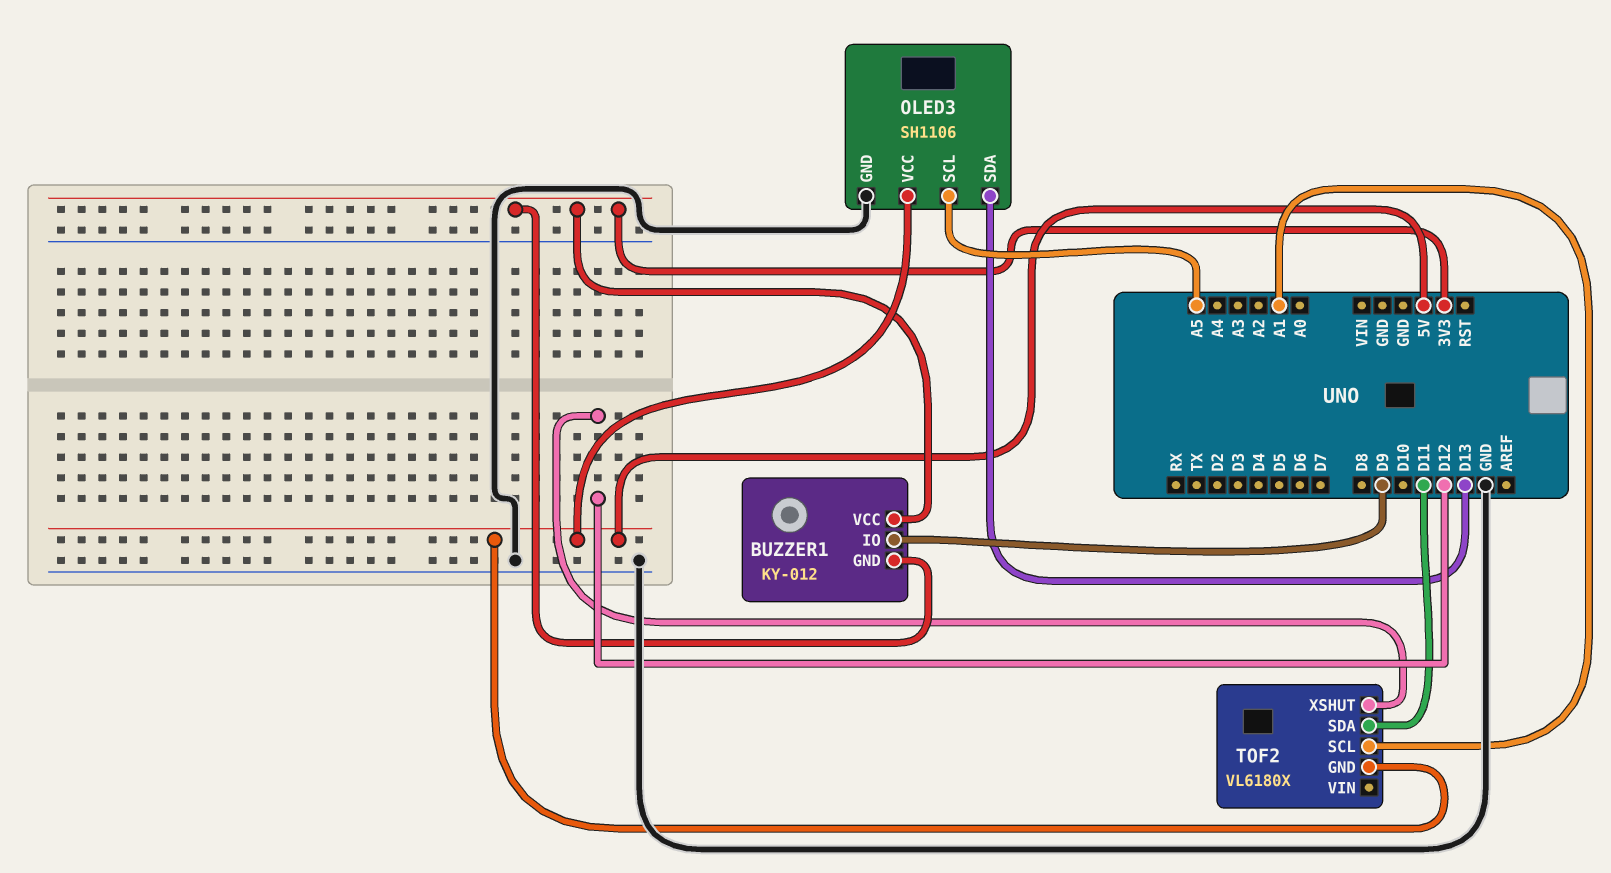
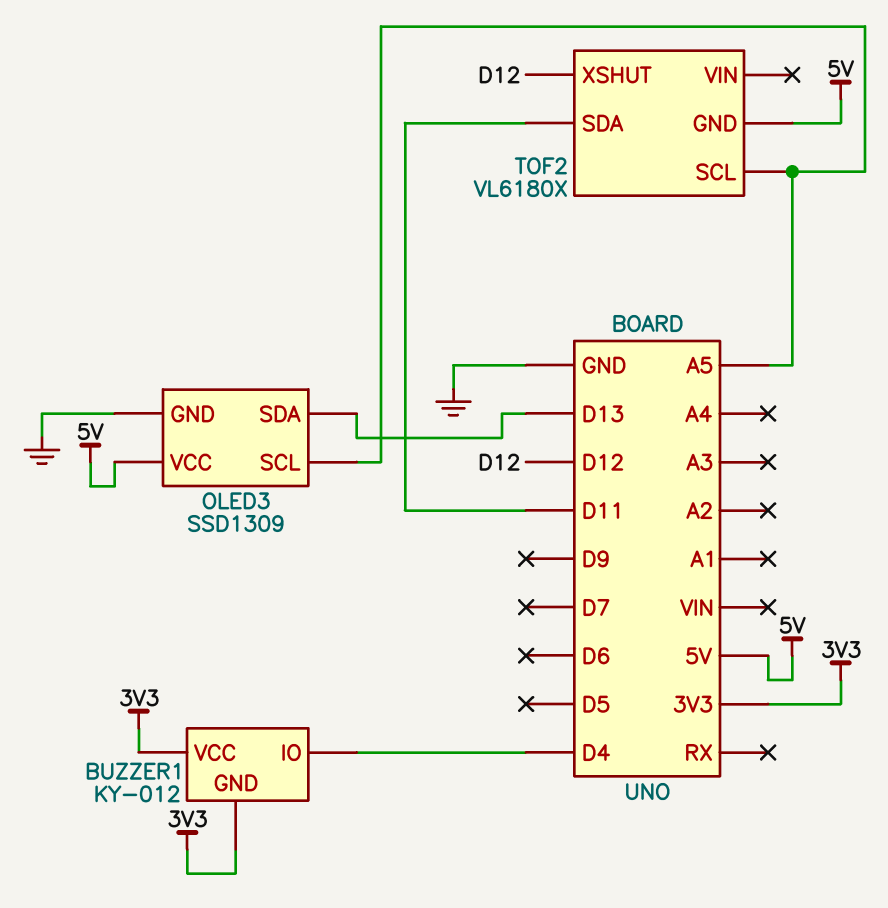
BUZZER1 pin IO: D9 -> D4
OLED3: SH1106 -> SSD1309
TOF2 pin SCL: A1 -> A5

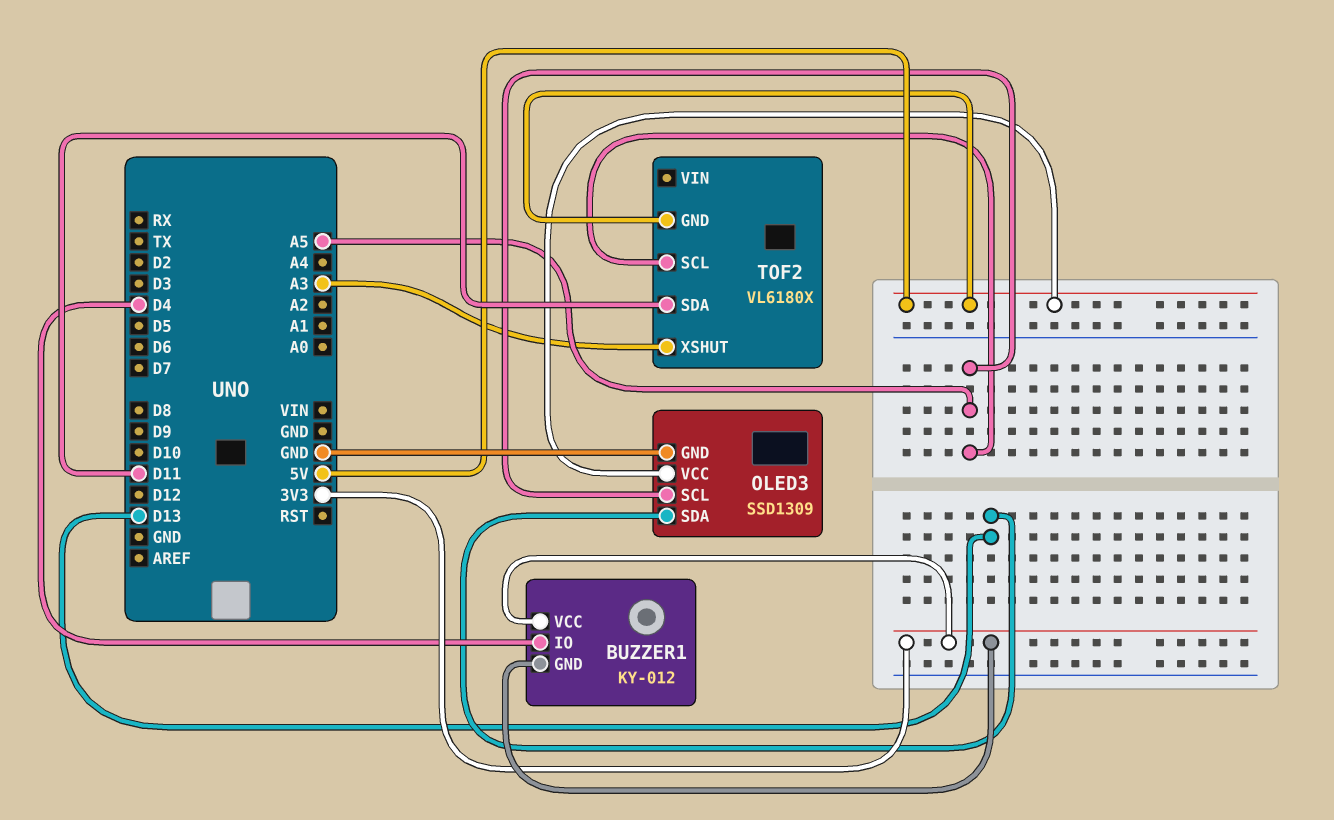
TOF2 pin XSHUT: D12 -> A3

